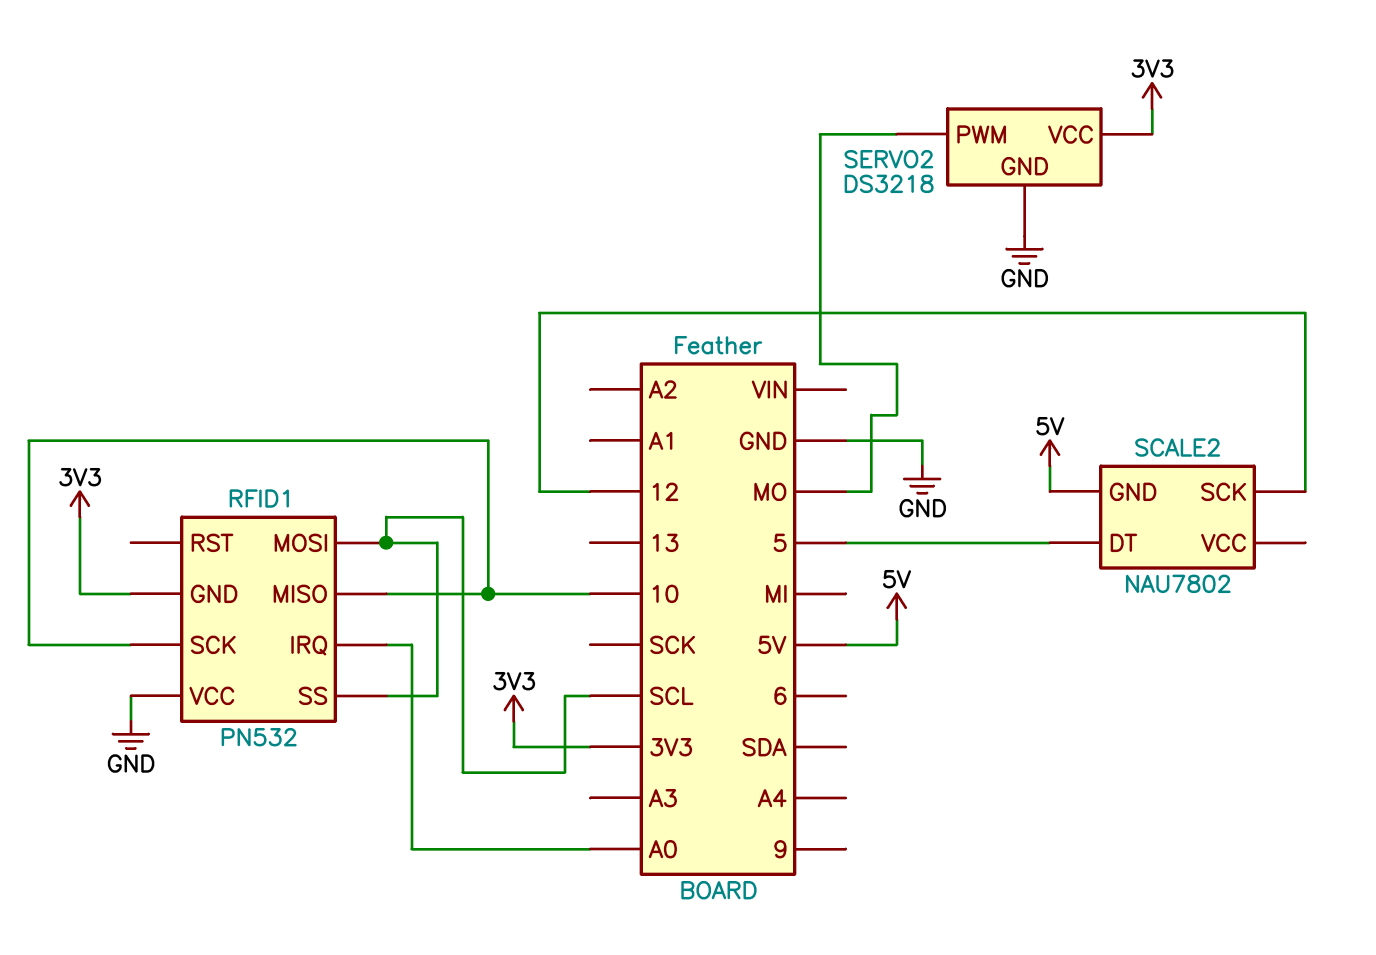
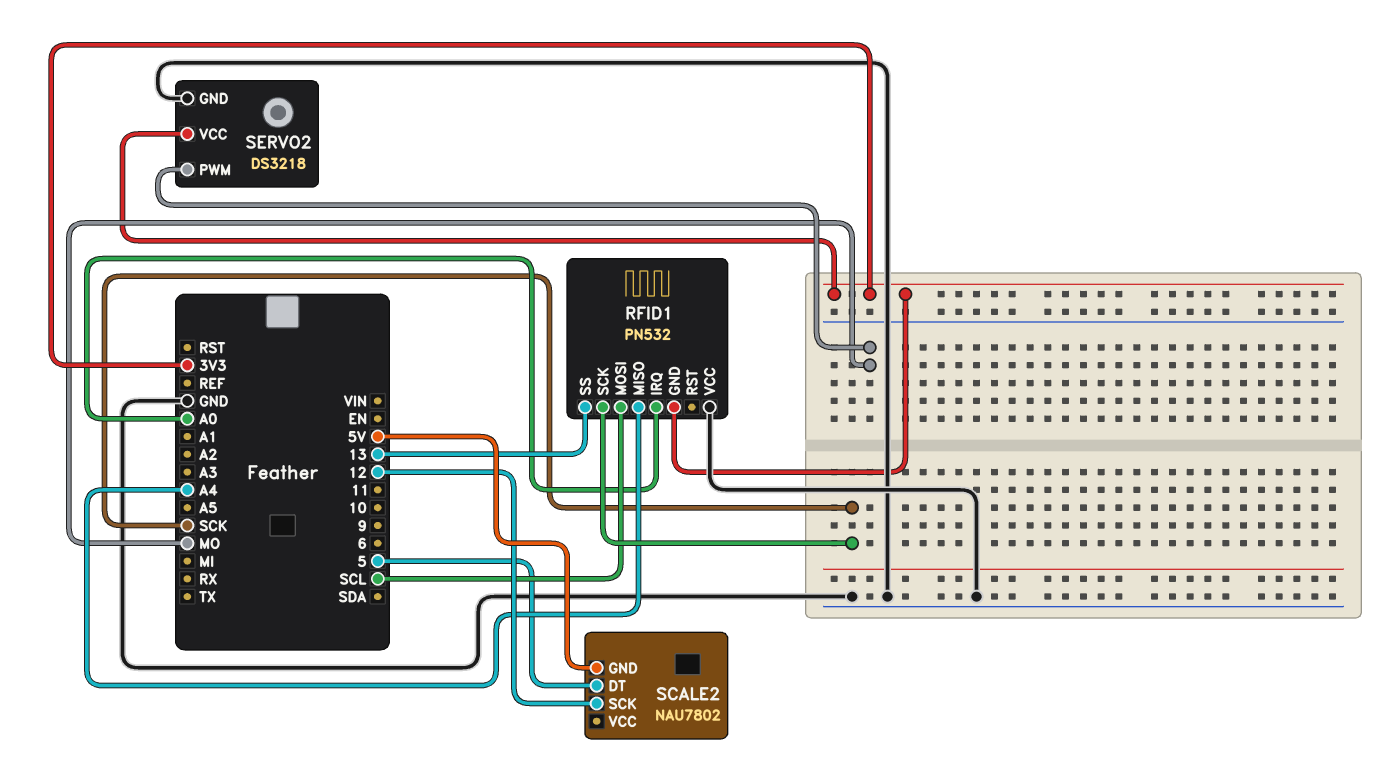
RFID1 pin MISO: 10 -> A4
RFID1 pin SCK: 10 -> SCK
RFID1 pin SS: SCL -> 13

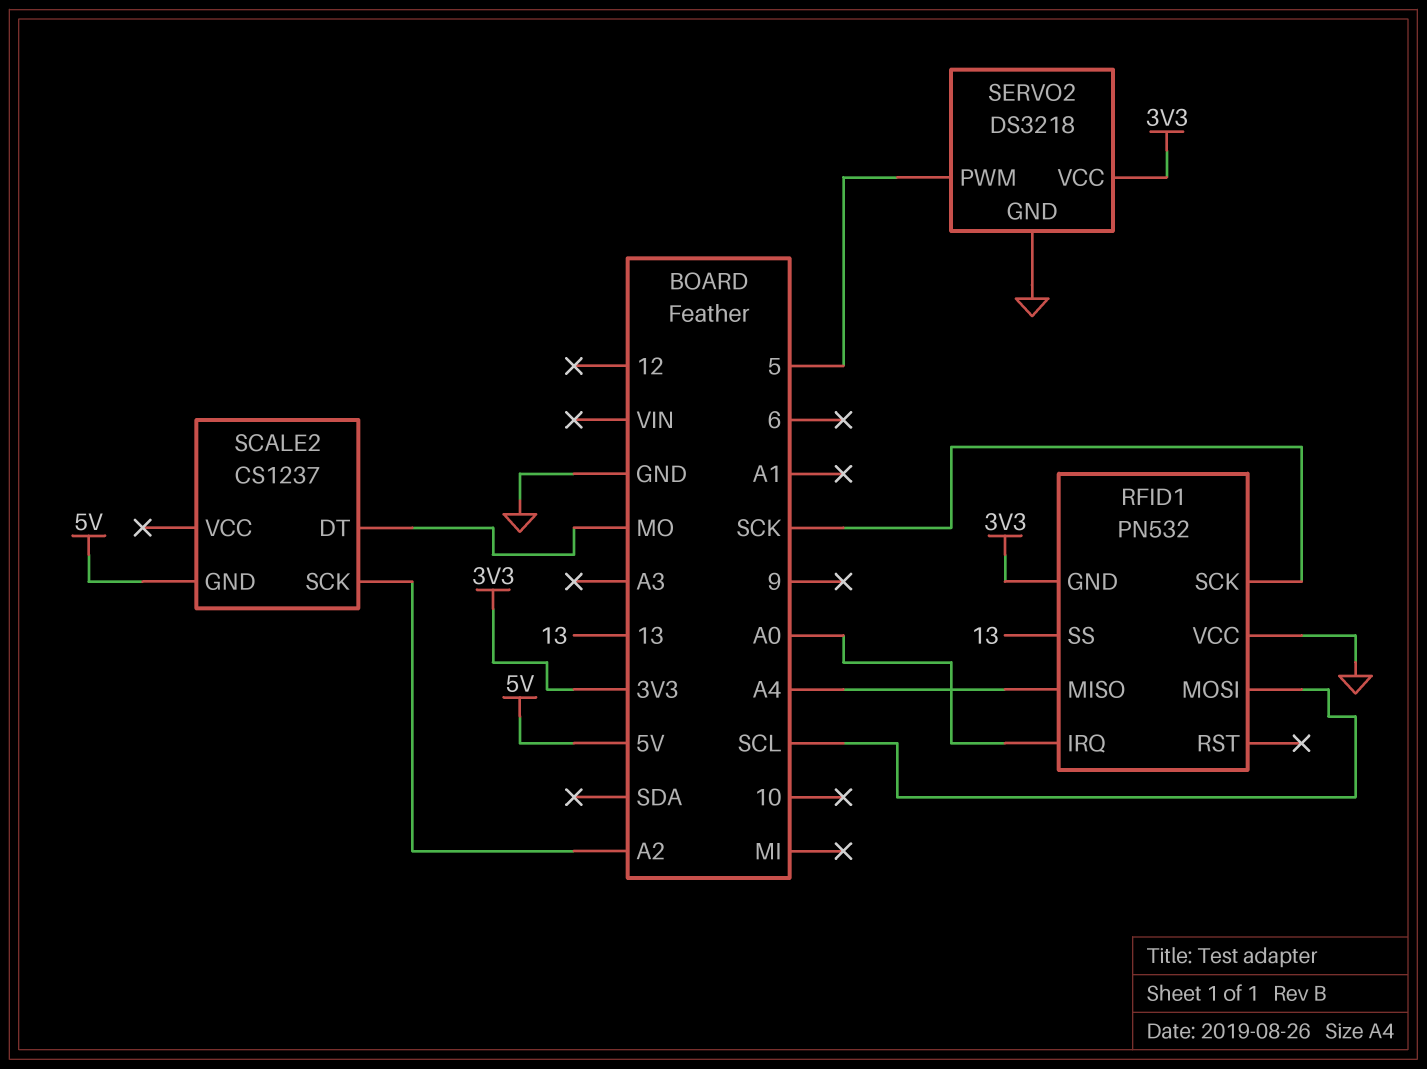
SCALE2: NAU7802 -> CS1237
SCALE2 pin DT: 5 -> MO
SCALE2 pin SCK: 12 -> A2
SERVO2 pin PWM: MO -> 5

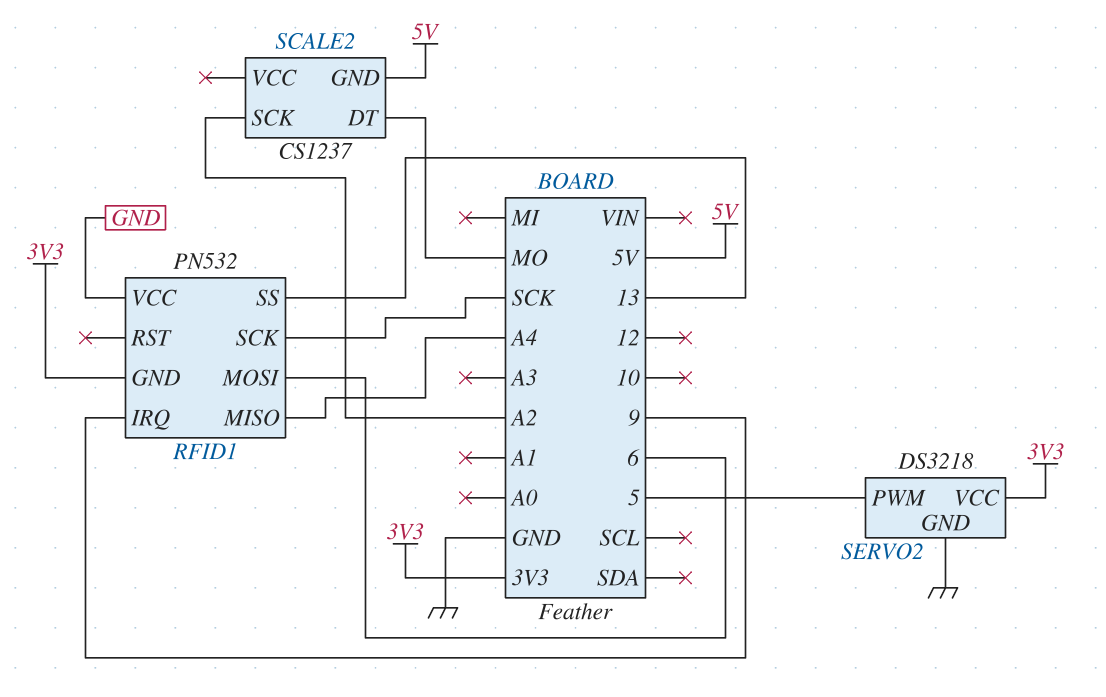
RFID1 pin IRQ: A0 -> 9
RFID1 pin MOSI: SCL -> 6

